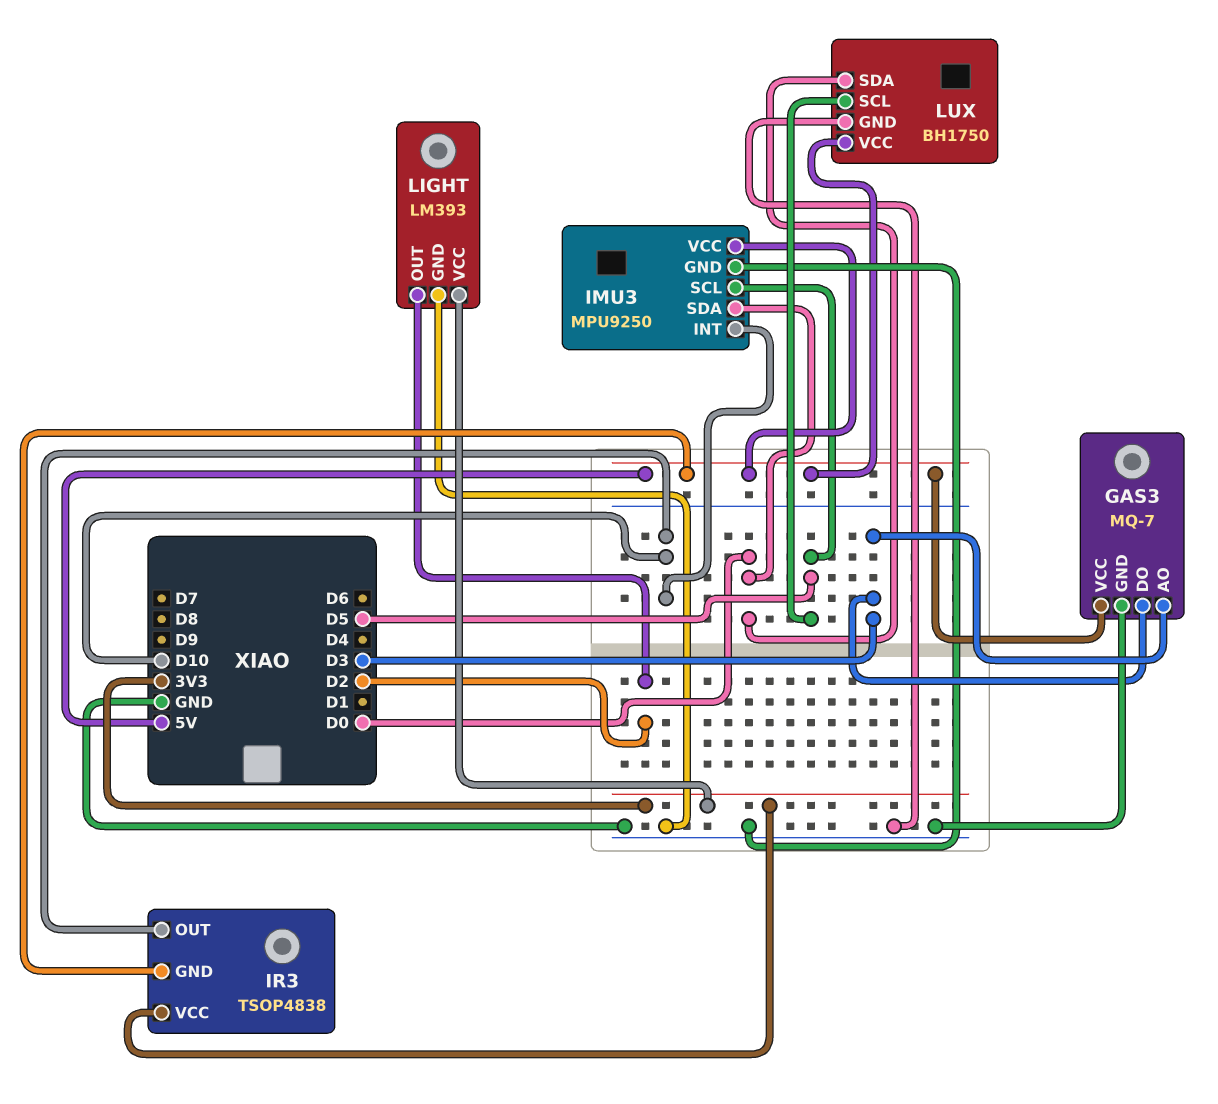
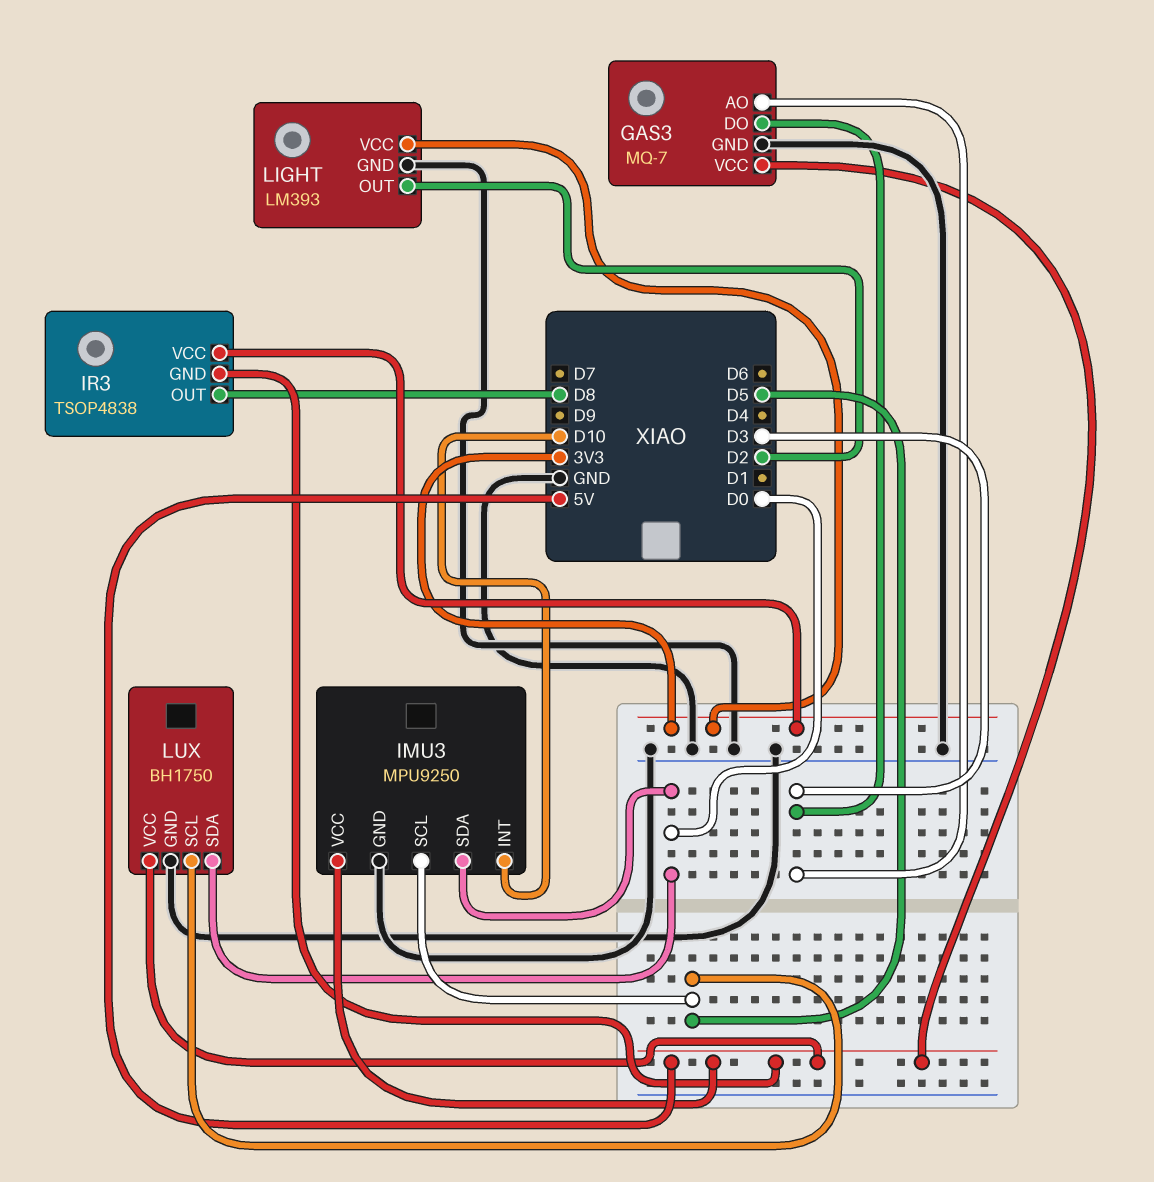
IR3 pin OUT: D10 -> D8

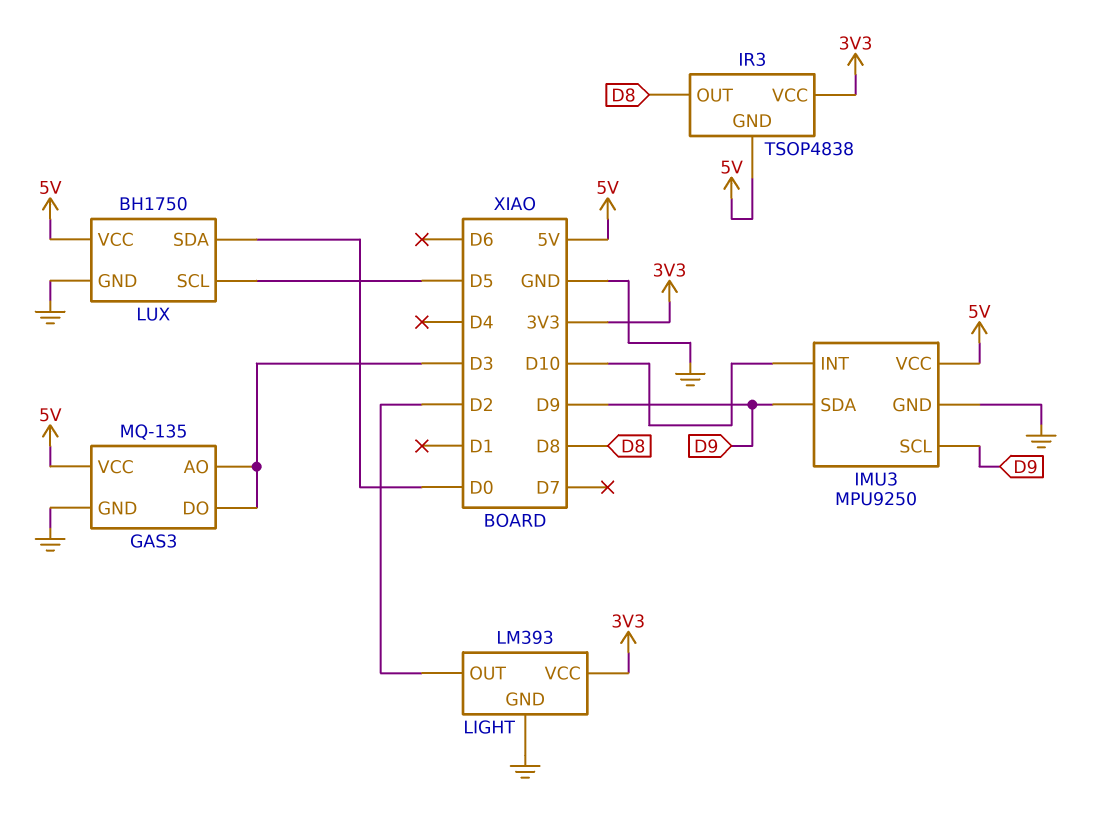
GAS3: MQ-7 -> MQ-135
IMU3 pin SCL: D5 -> D9
IMU3 pin SDA: D0 -> D9

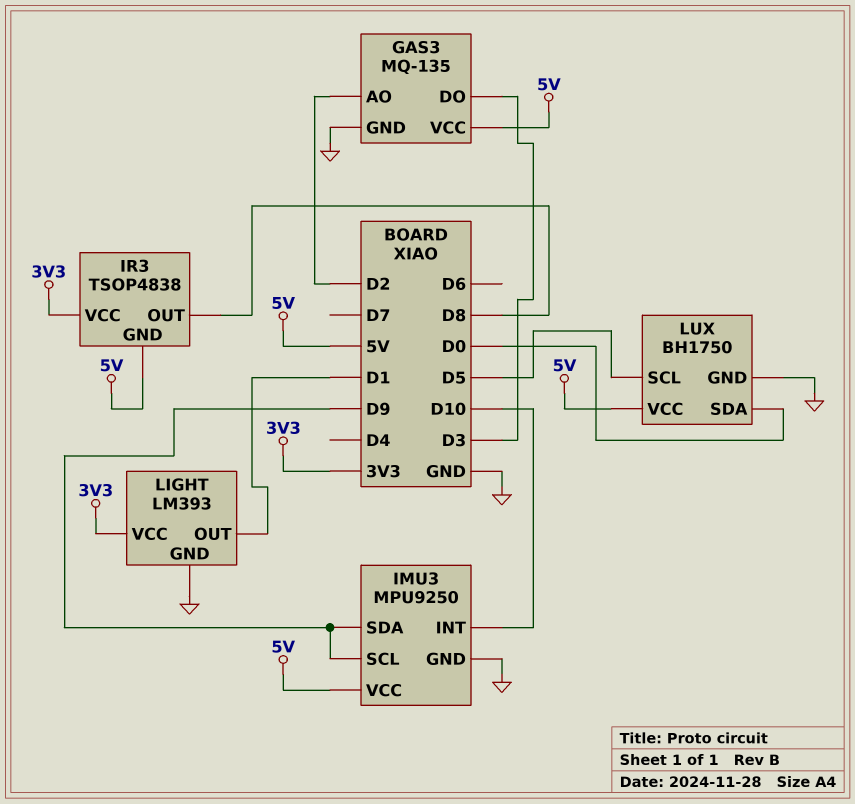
GAS3 pin AO: D3 -> D2
LIGHT pin OUT: D2 -> D1

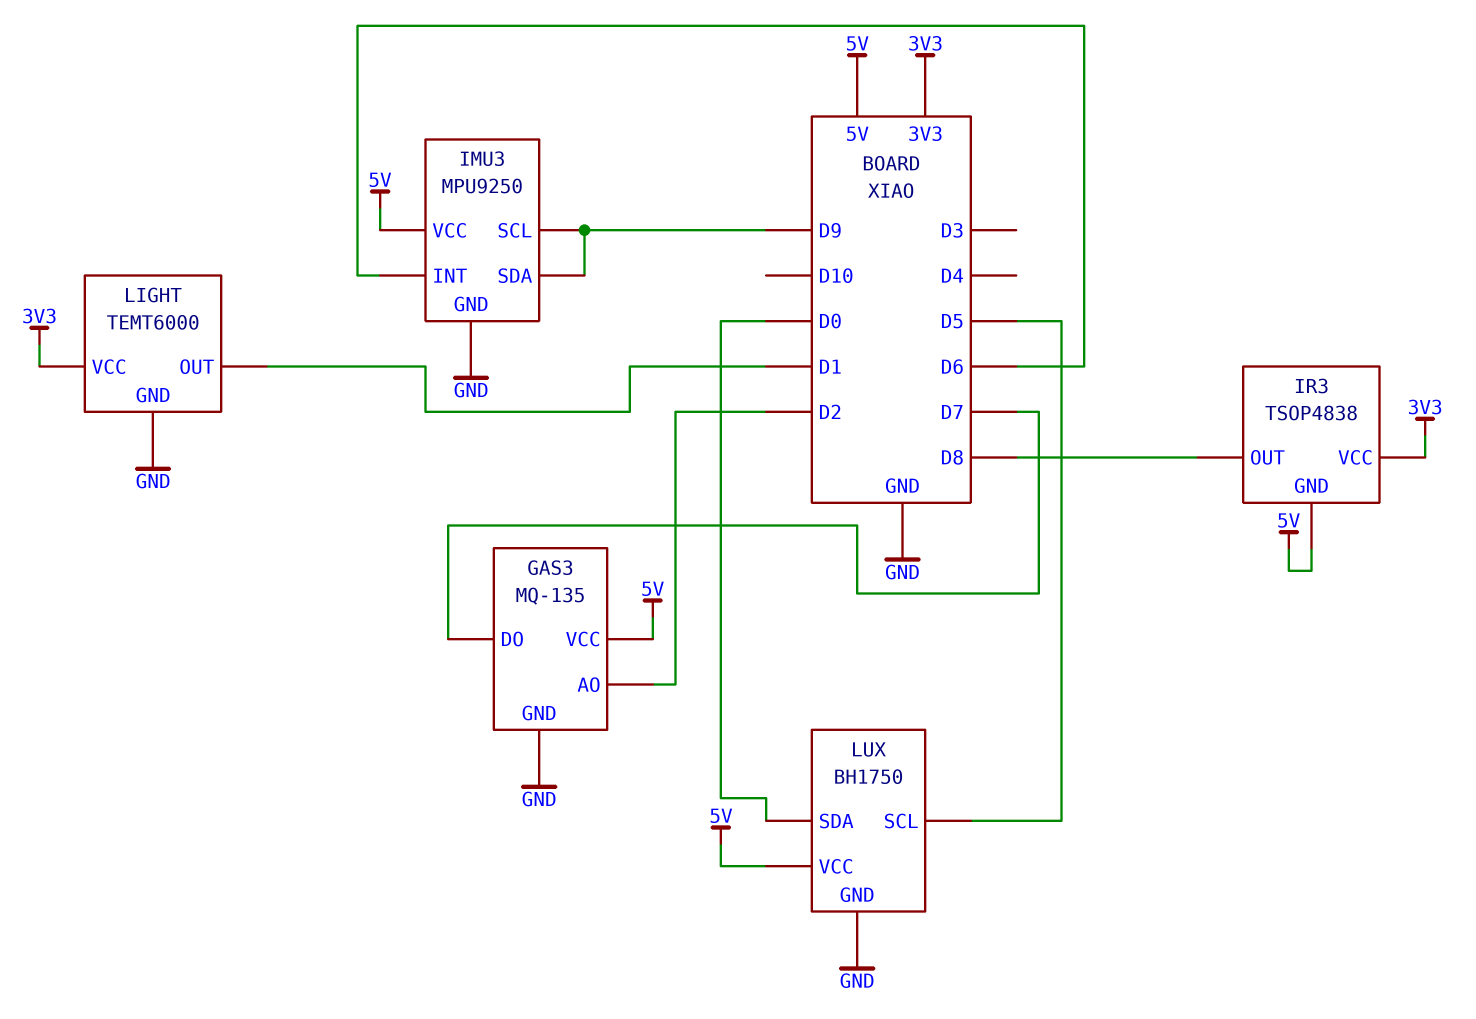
GAS3 pin DO: D3 -> D7
IMU3 pin INT: D10 -> D6
LIGHT: LM393 -> TEMT6000

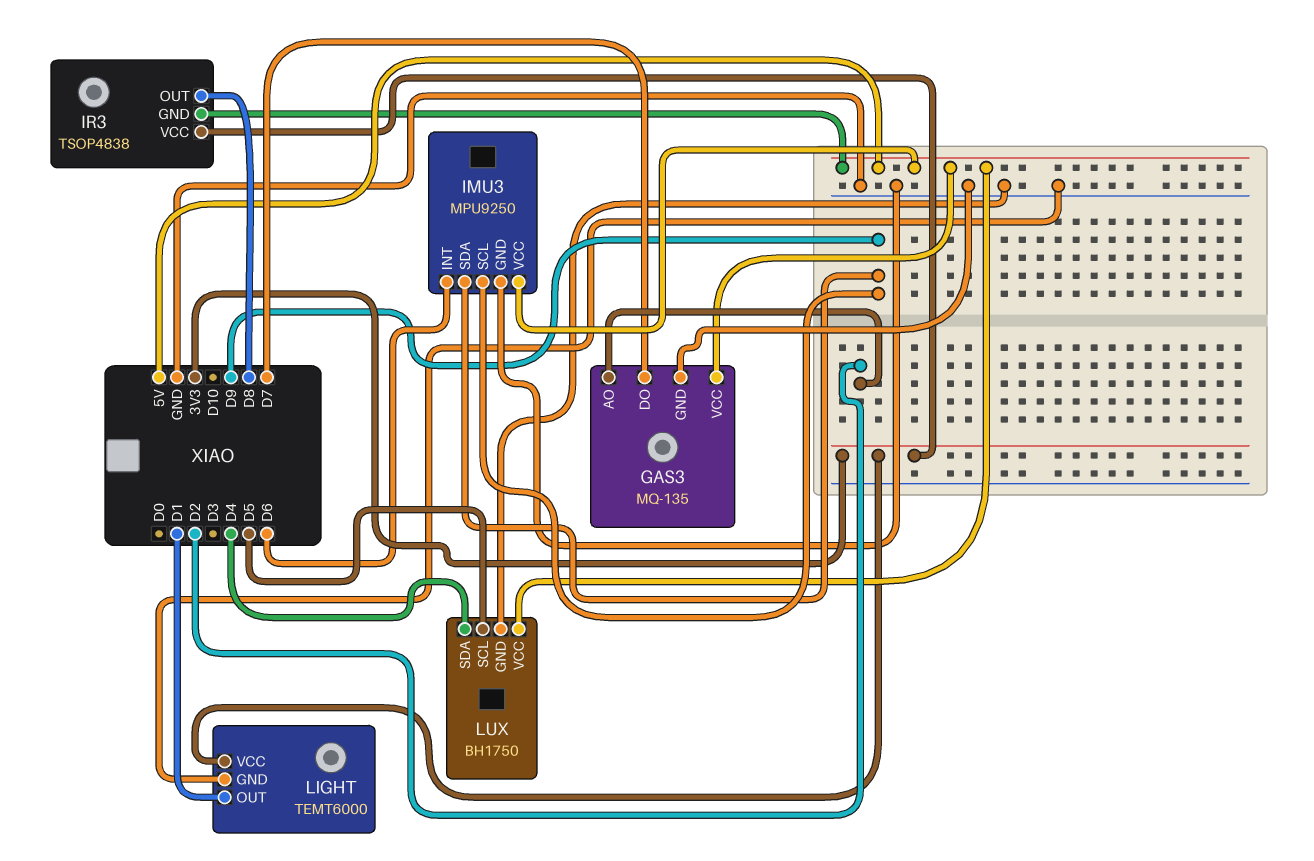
LUX pin SDA: D0 -> D4

